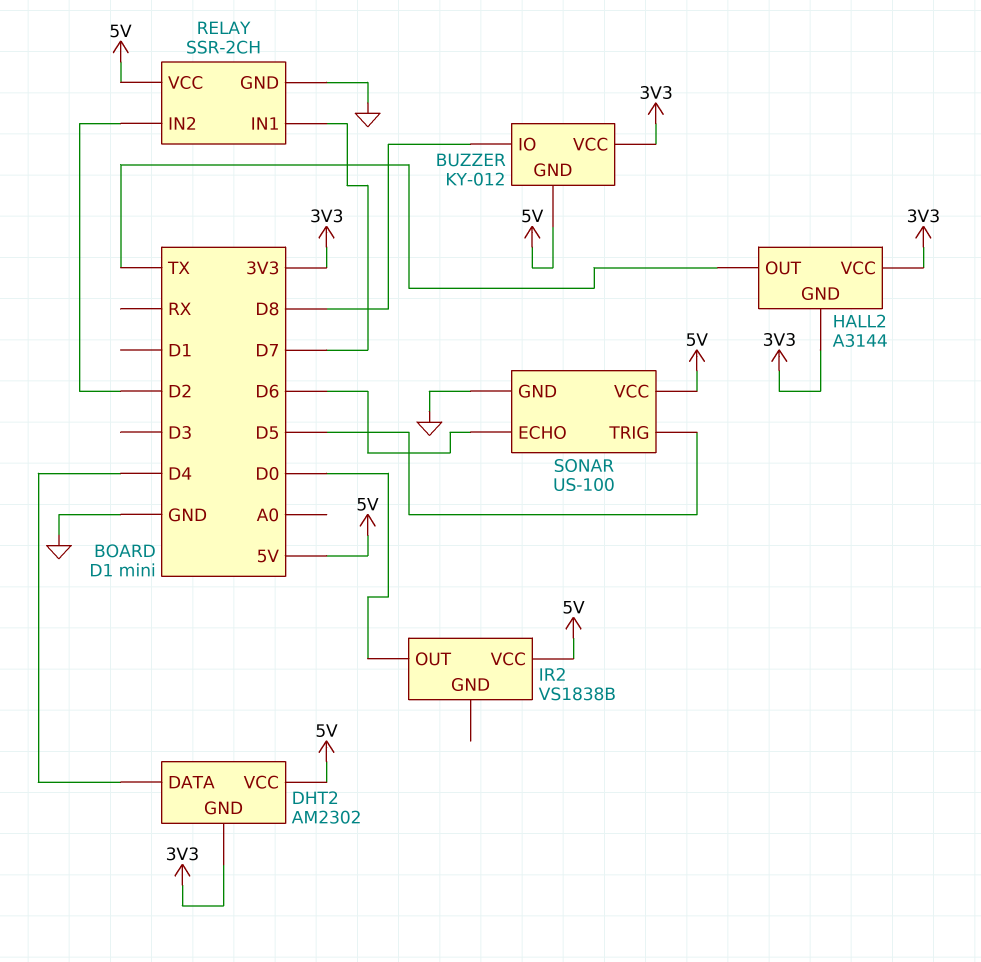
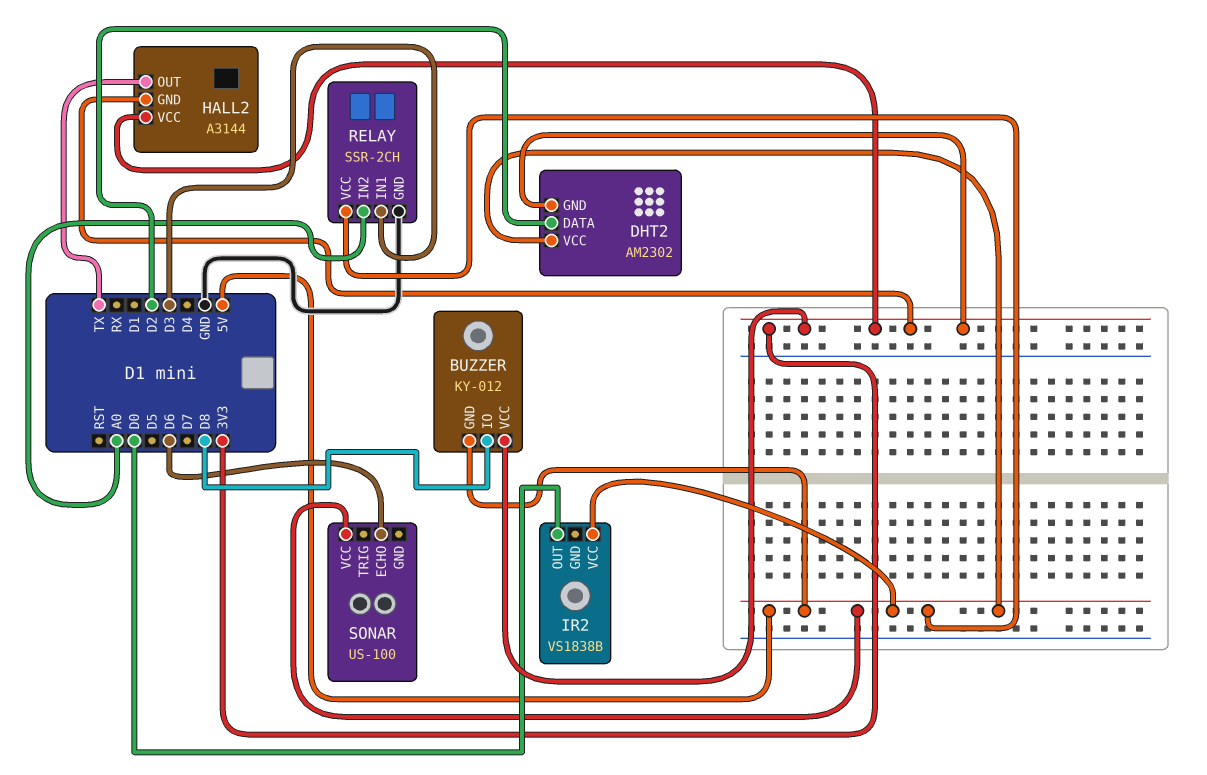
DHT2 pin DATA: D4 -> D2
RELAY pin IN1: D7 -> D3
RELAY pin IN2: D2 -> A0
SONAR pin GND: GND -> none
SONAR pin TRIG: D5 -> none

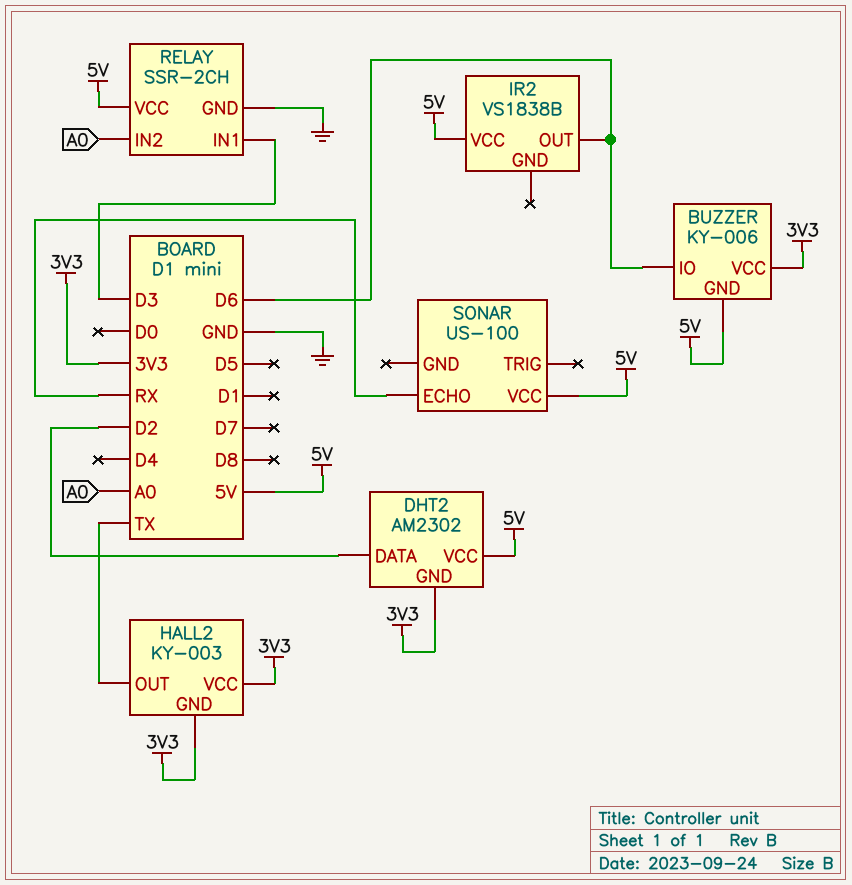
BUZZER: KY-012 -> KY-006
BUZZER pin IO: D8 -> D6
HALL2: A3144 -> KY-003
IR2 pin OUT: D0 -> D6
SONAR pin ECHO: D6 -> RX

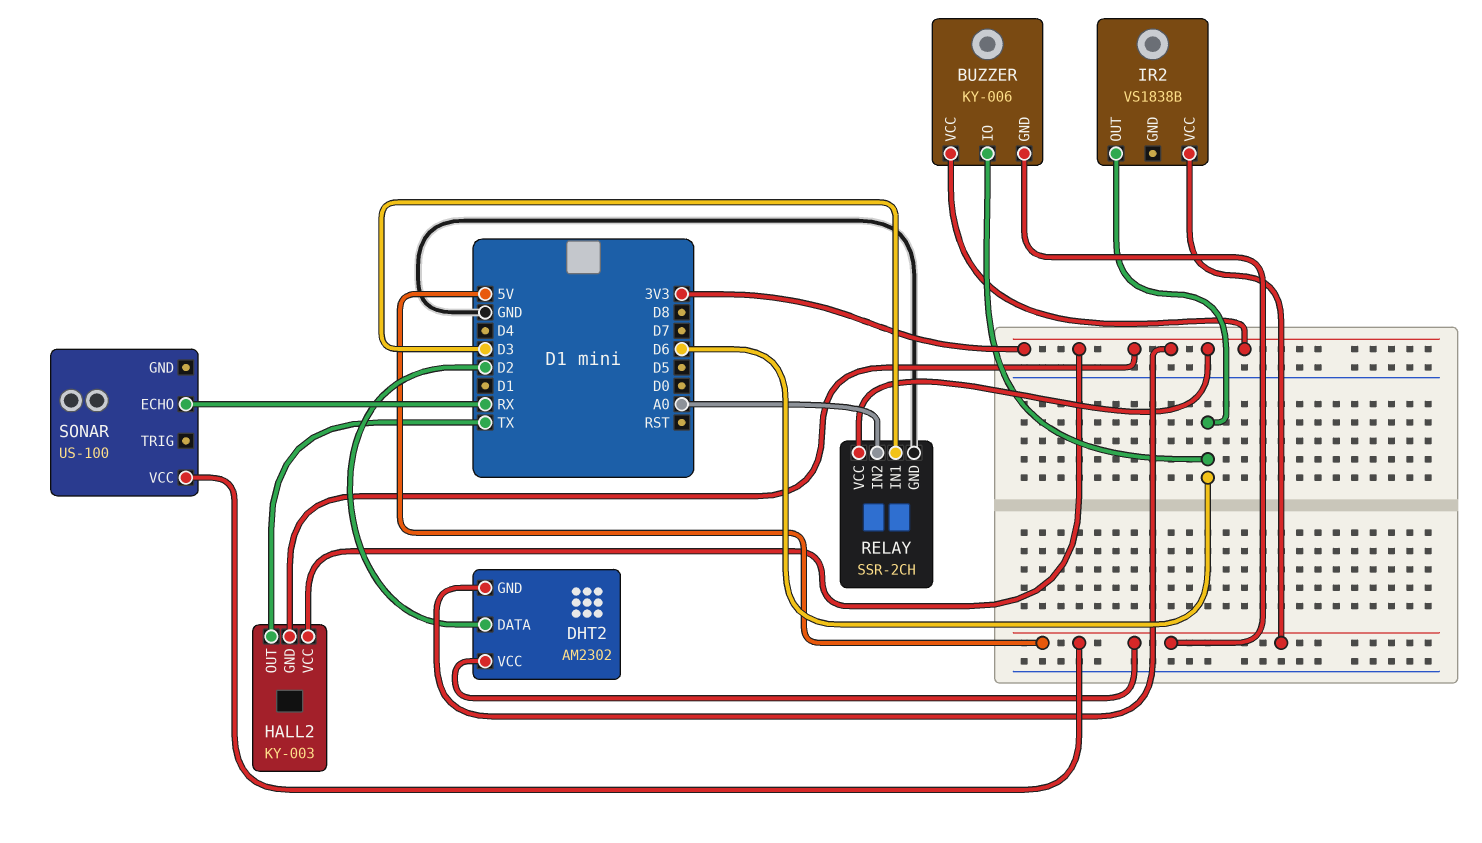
RELAY pin VCC: 5V -> 3V3

